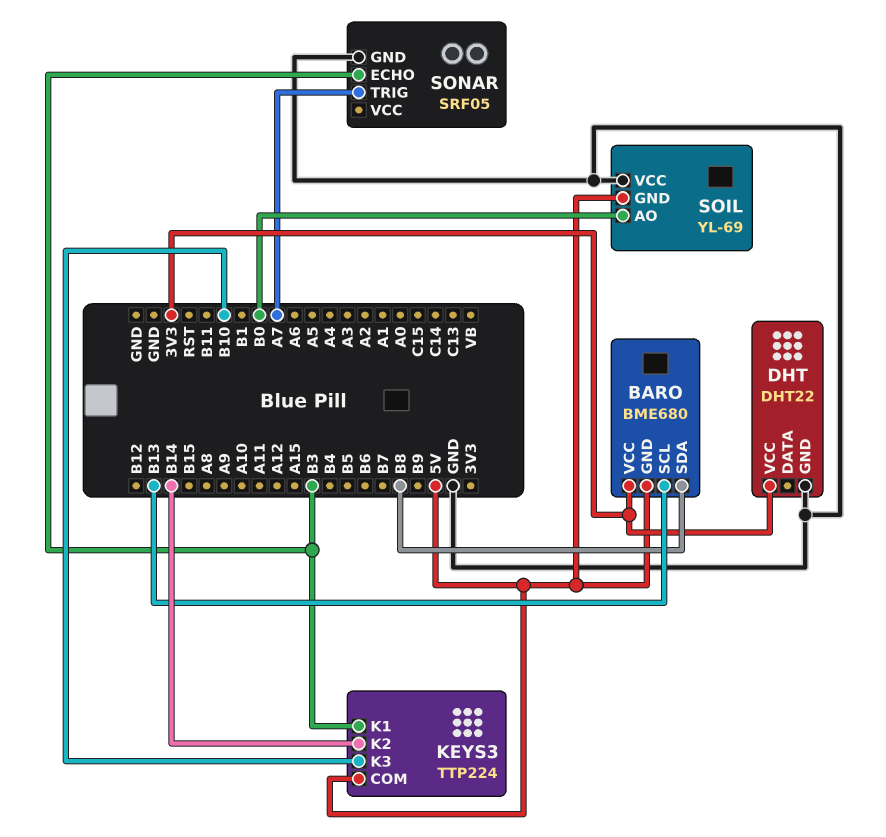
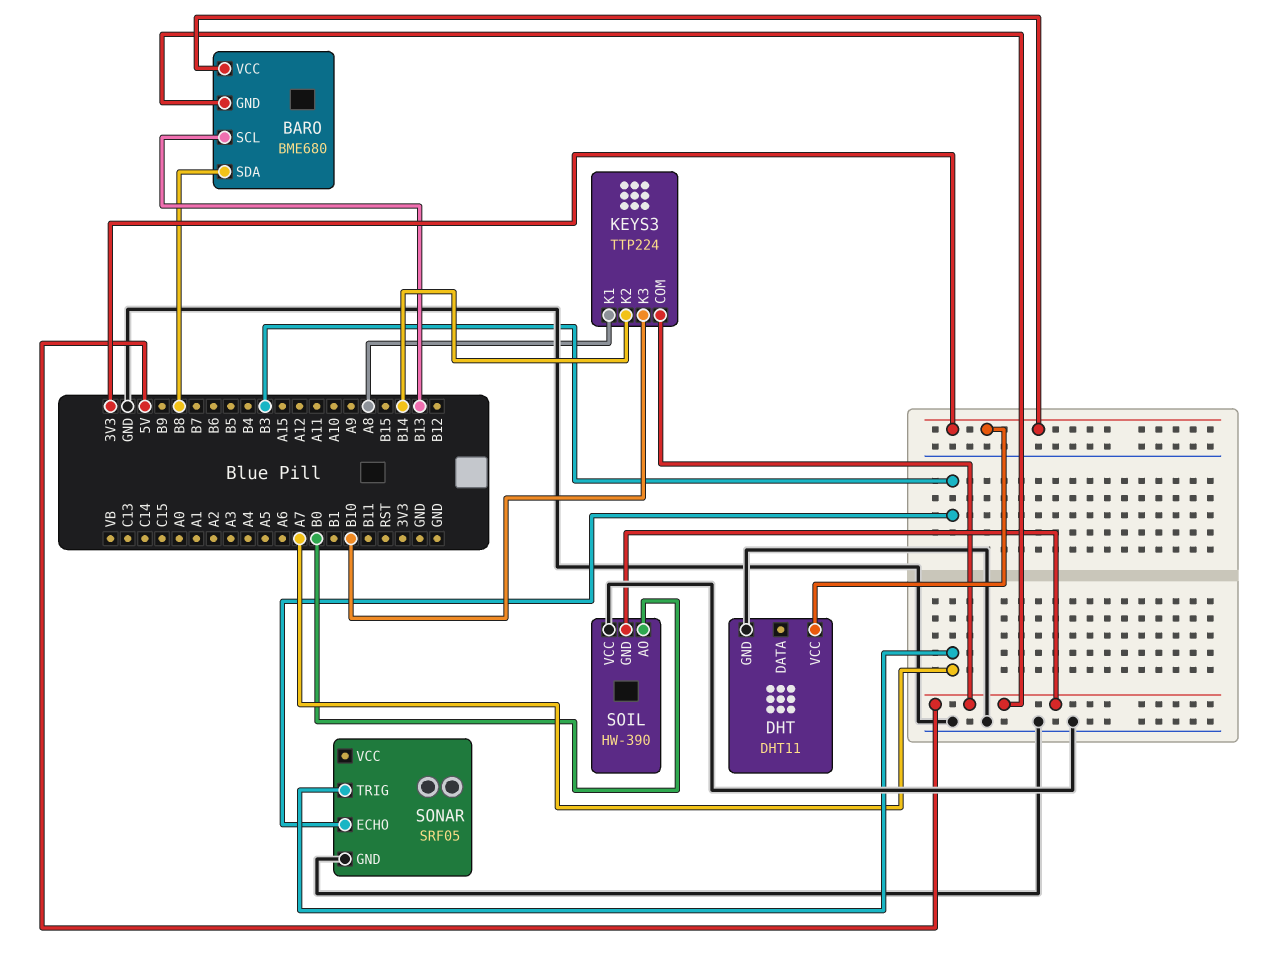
DHT: DHT22 -> DHT11
KEYS3 pin K1: B3 -> A8
SOIL: YL-69 -> HW-390

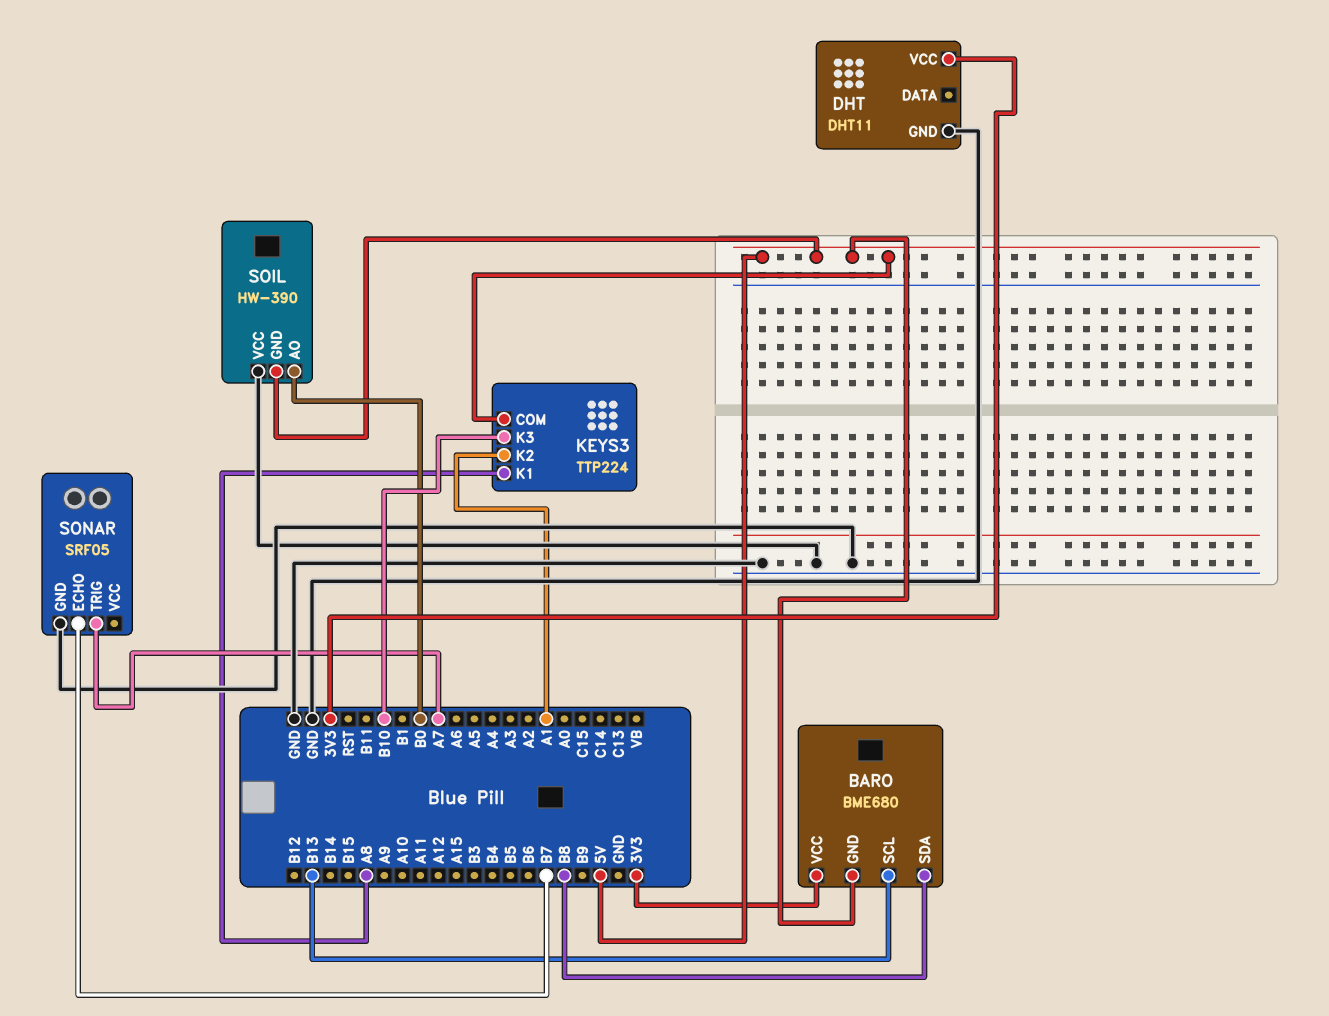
KEYS3 pin K2: B14 -> A1
SONAR pin ECHO: B3 -> B7

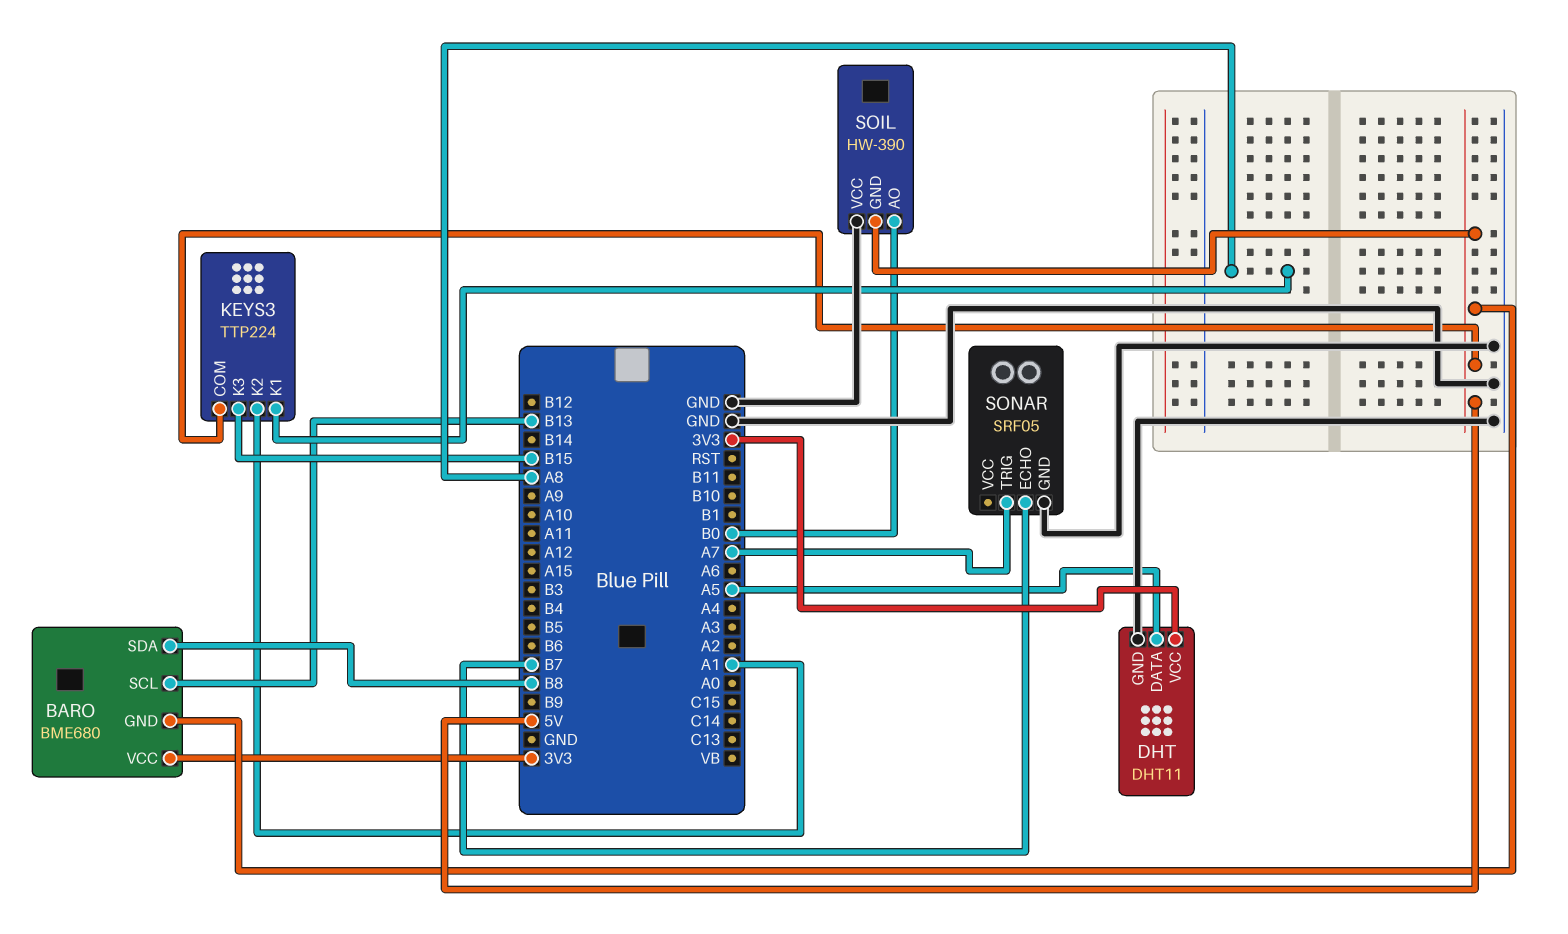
DHT pin DATA: none -> A5
KEYS3 pin K3: B10 -> B15

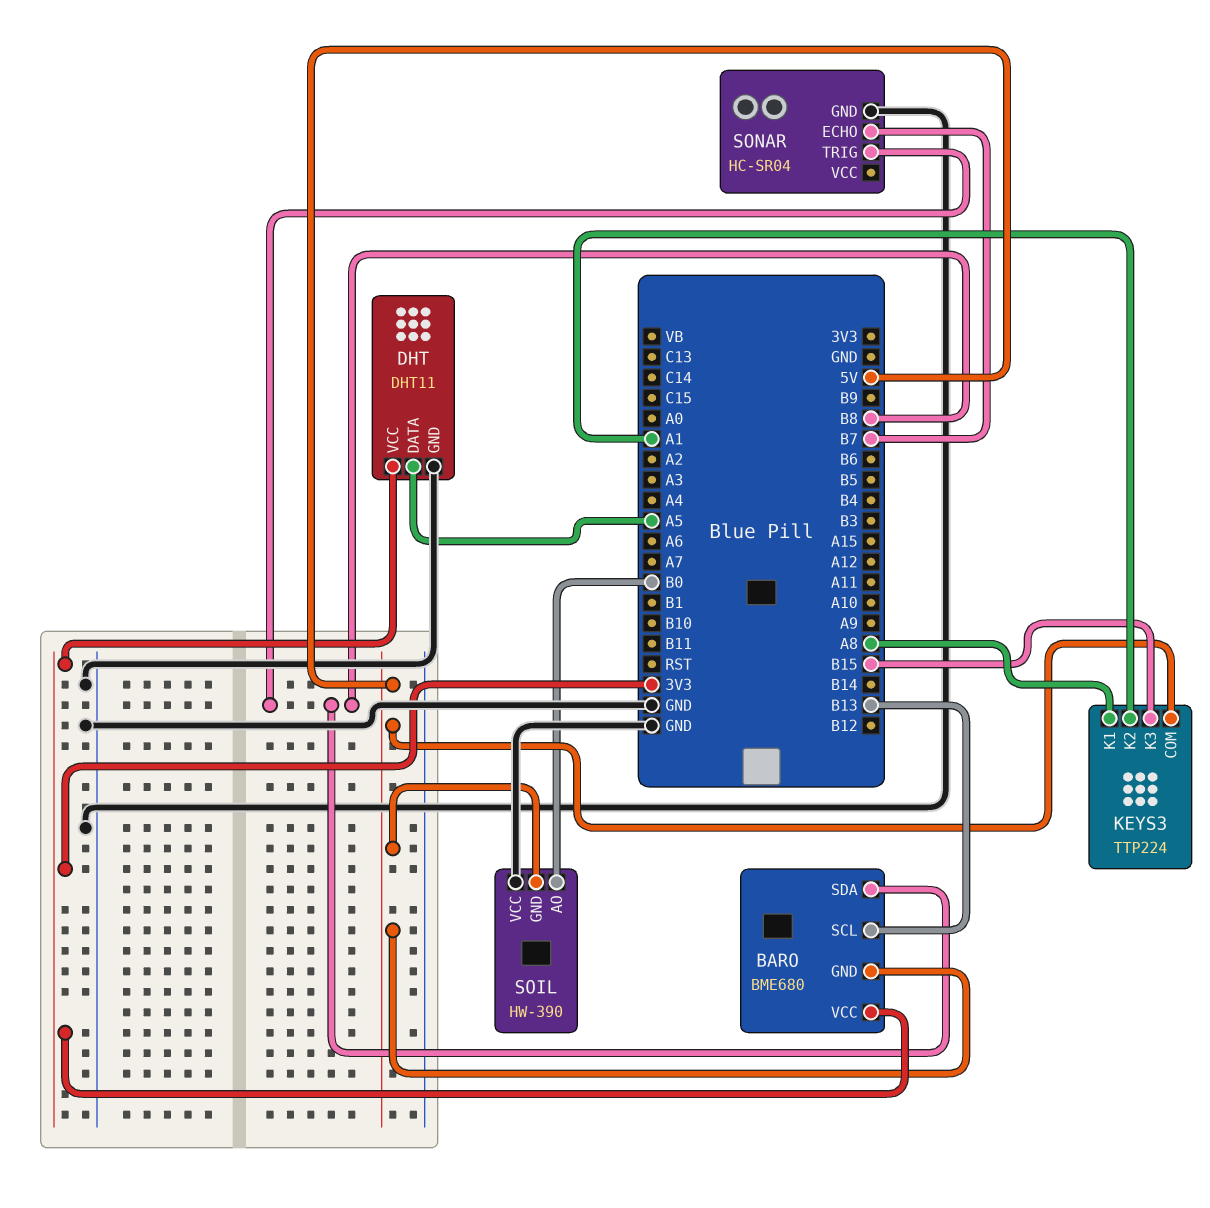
SONAR: SRF05 -> HC-SR04
SONAR pin TRIG: A7 -> B8

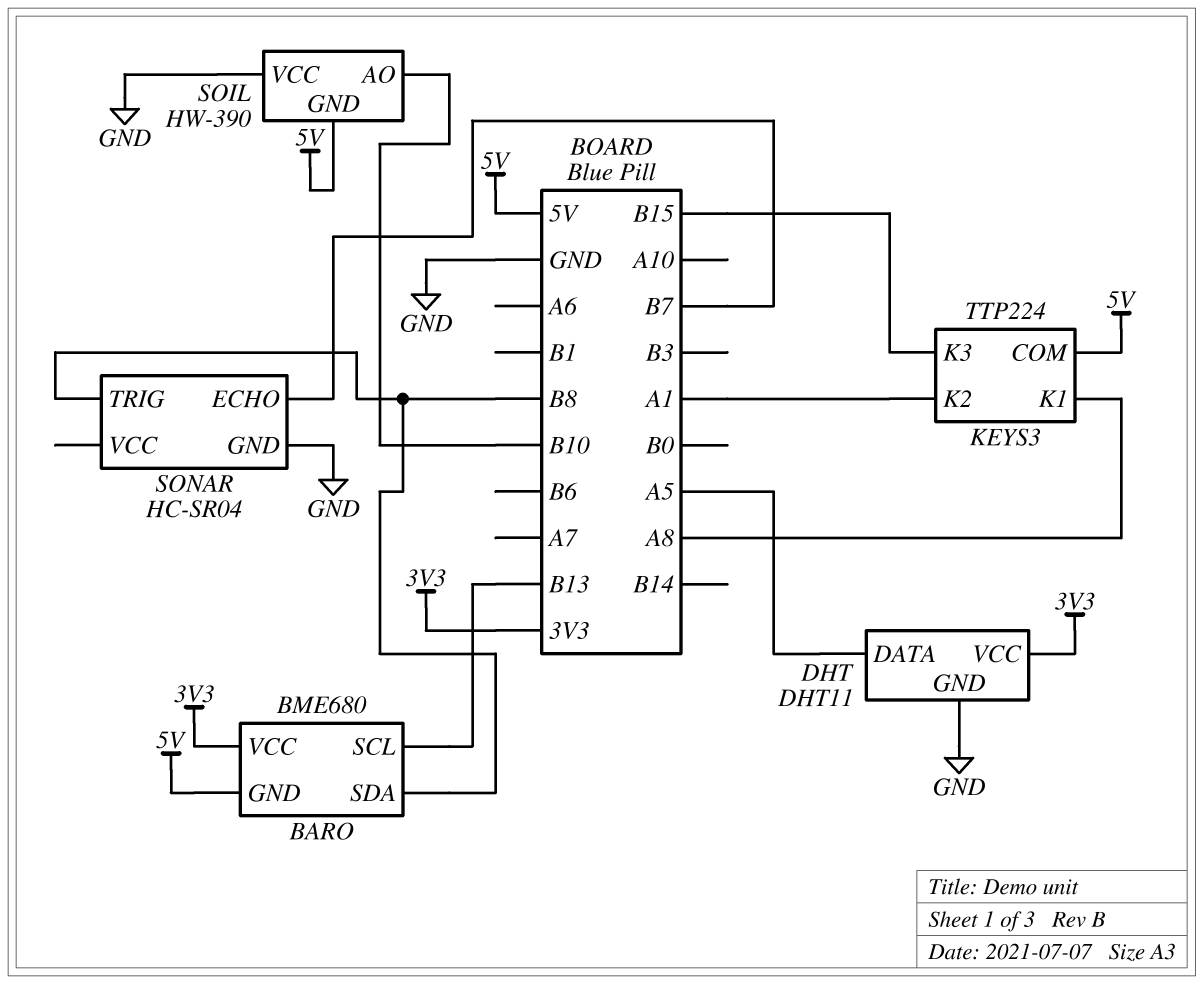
SOIL pin AO: B0 -> B10

